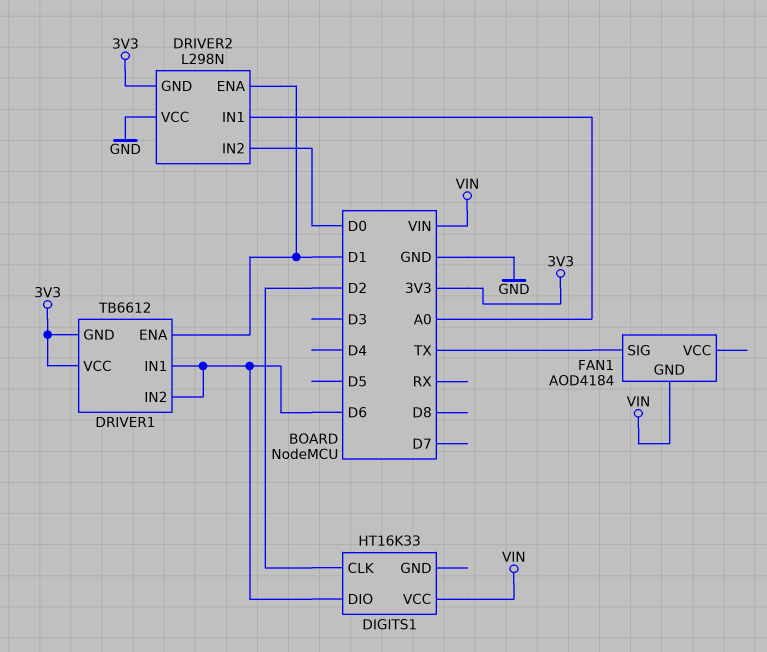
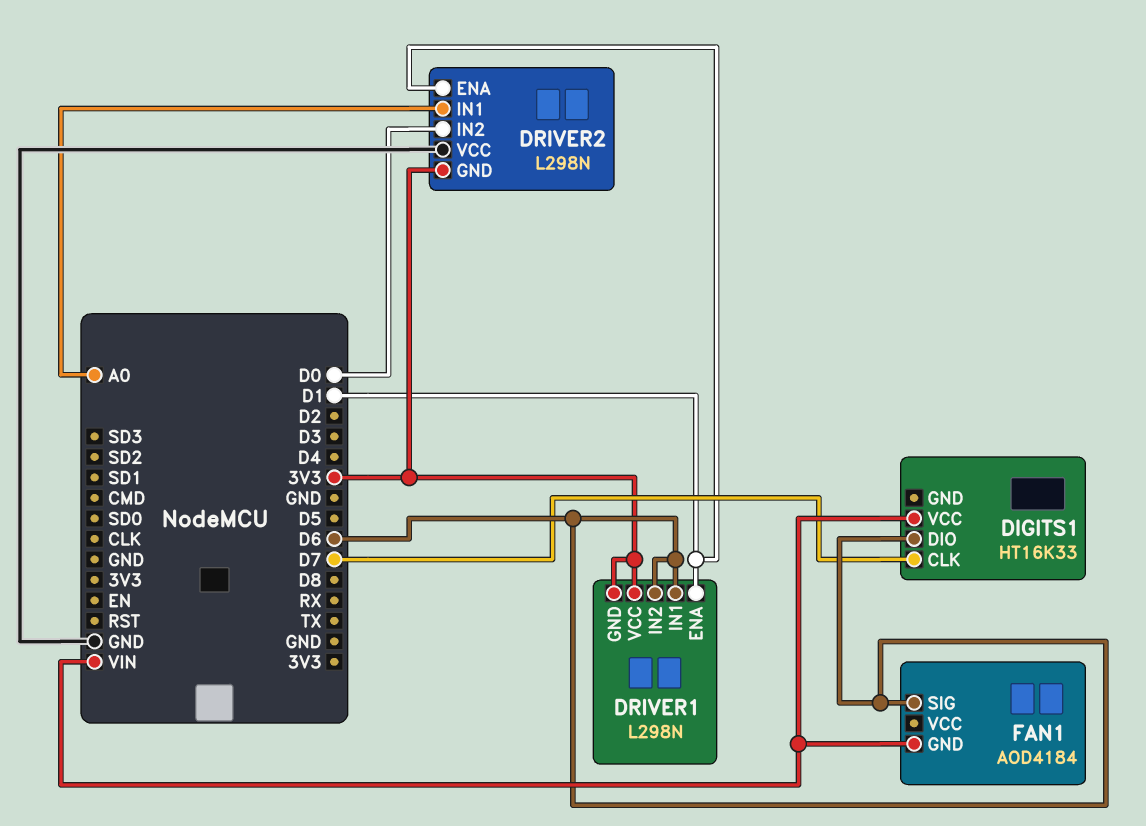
DIGITS1 pin CLK: D2 -> D7
DRIVER1: TB6612 -> L298N
FAN1 pin SIG: TX -> D6

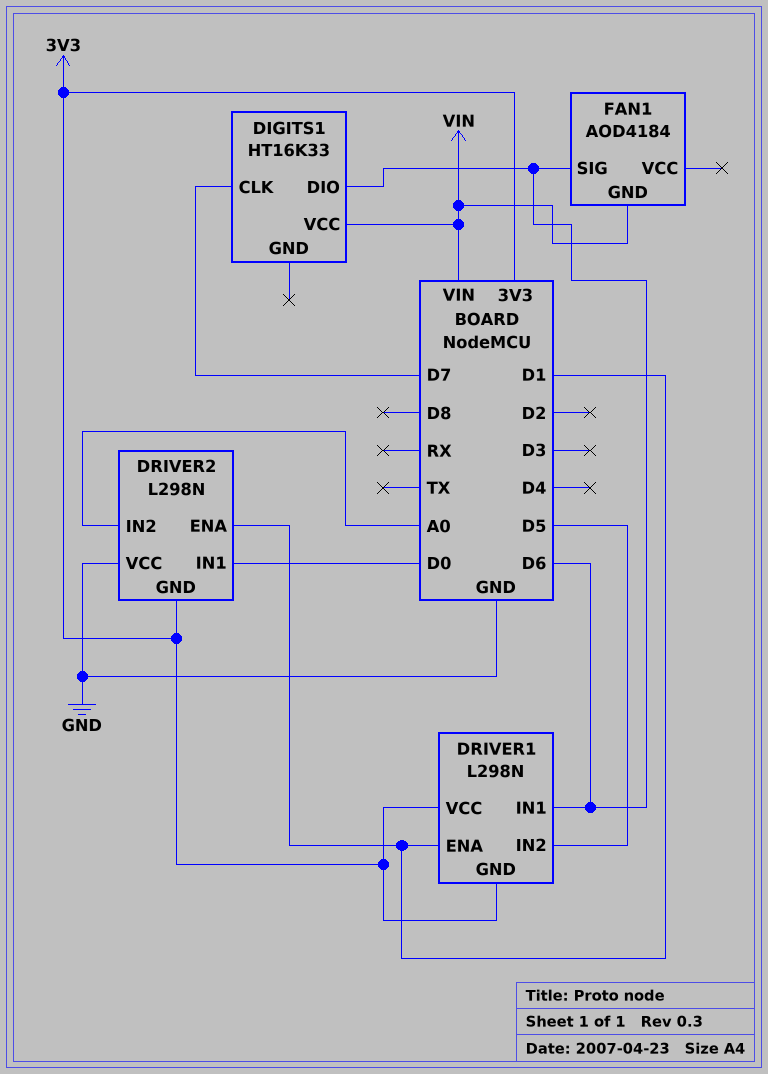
DRIVER1 pin IN2: D6 -> D5
DRIVER2 pin IN1: A0 -> D0
DRIVER2 pin IN2: D0 -> A0

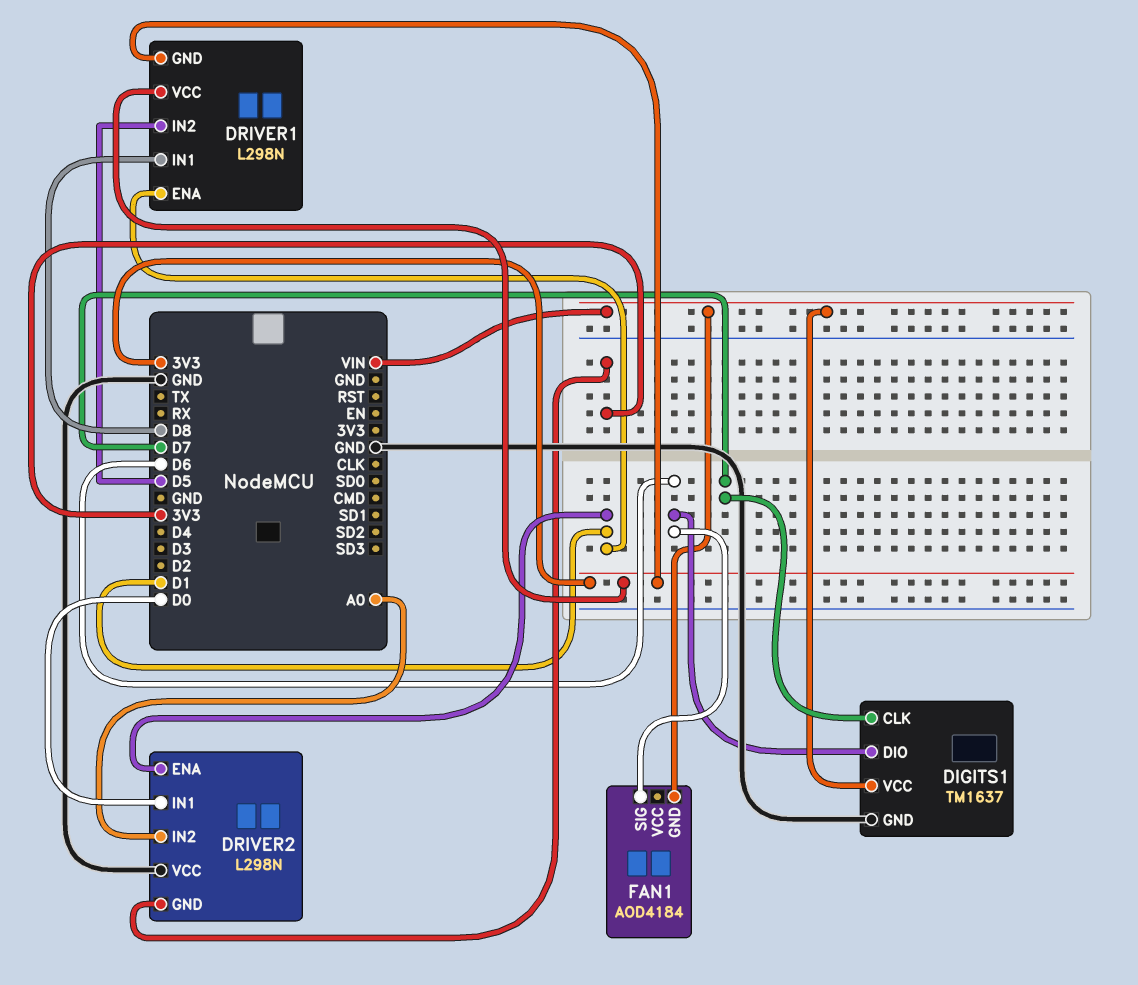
DIGITS1: HT16K33 -> TM1637
DIGITS1 pin GND: none -> GND
DRIVER1 pin IN1: D6 -> D8

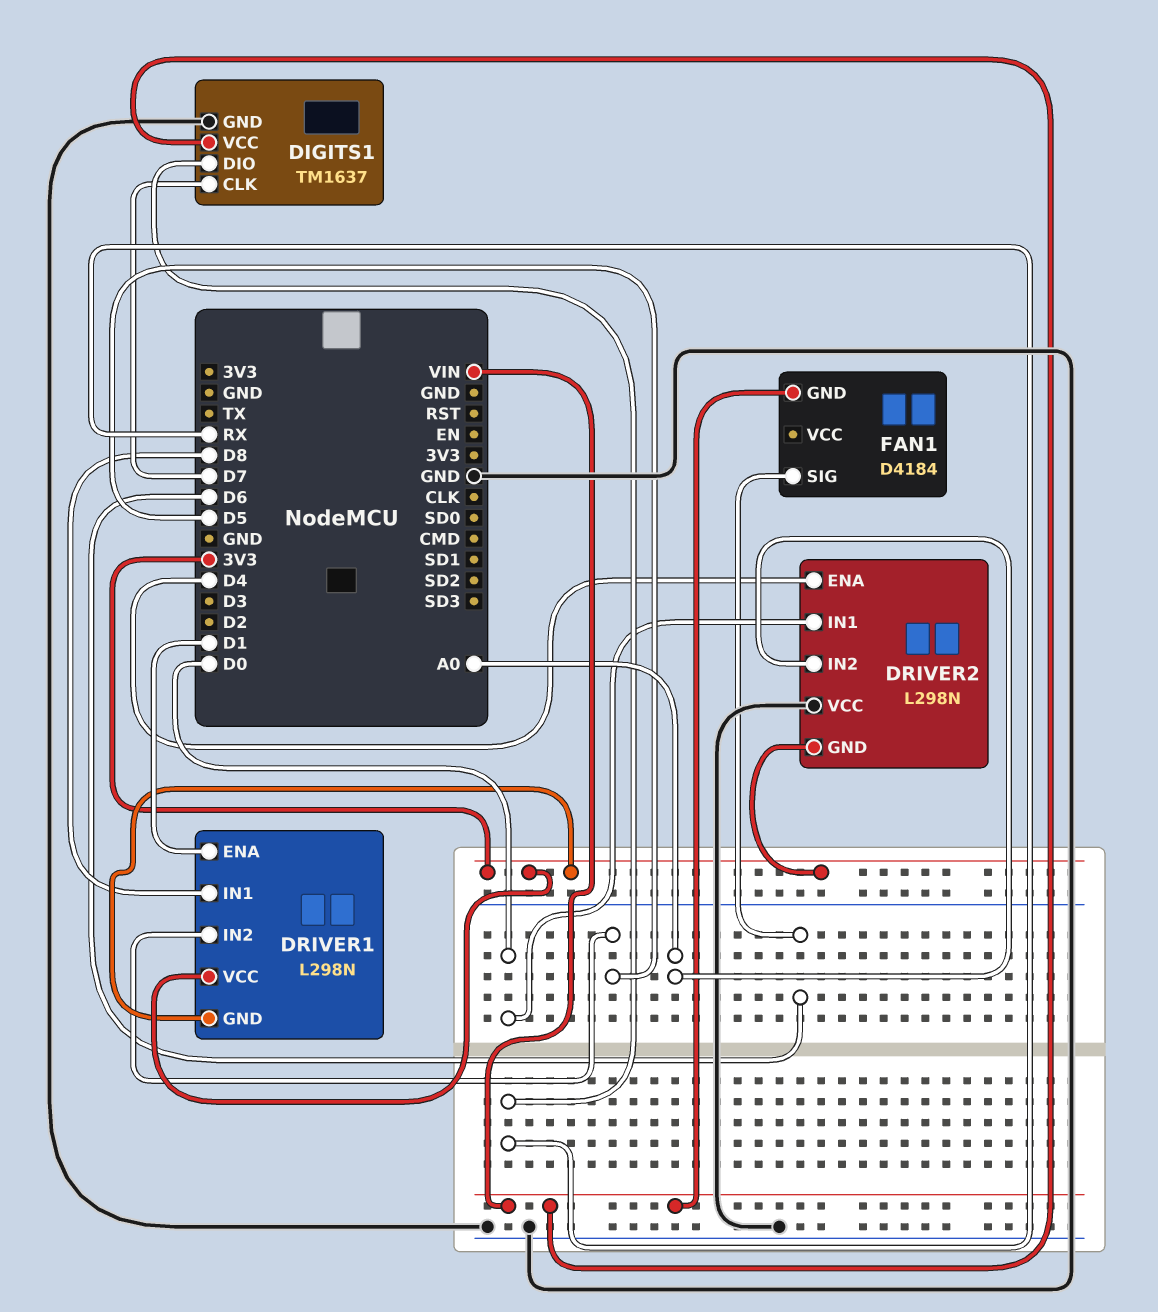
DIGITS1 pin DIO: D6 -> RX
DRIVER2 pin ENA: D1 -> D4
FAN1: AOD4184 -> D4184

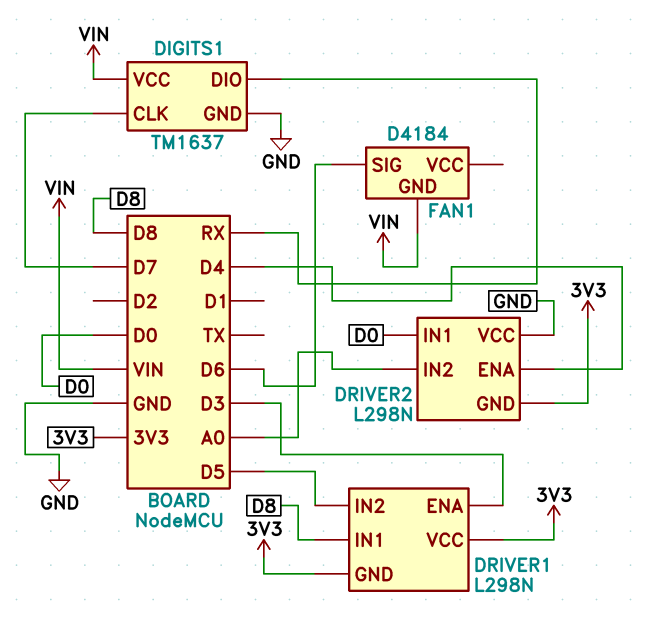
DRIVER1 pin ENA: D1 -> D3

